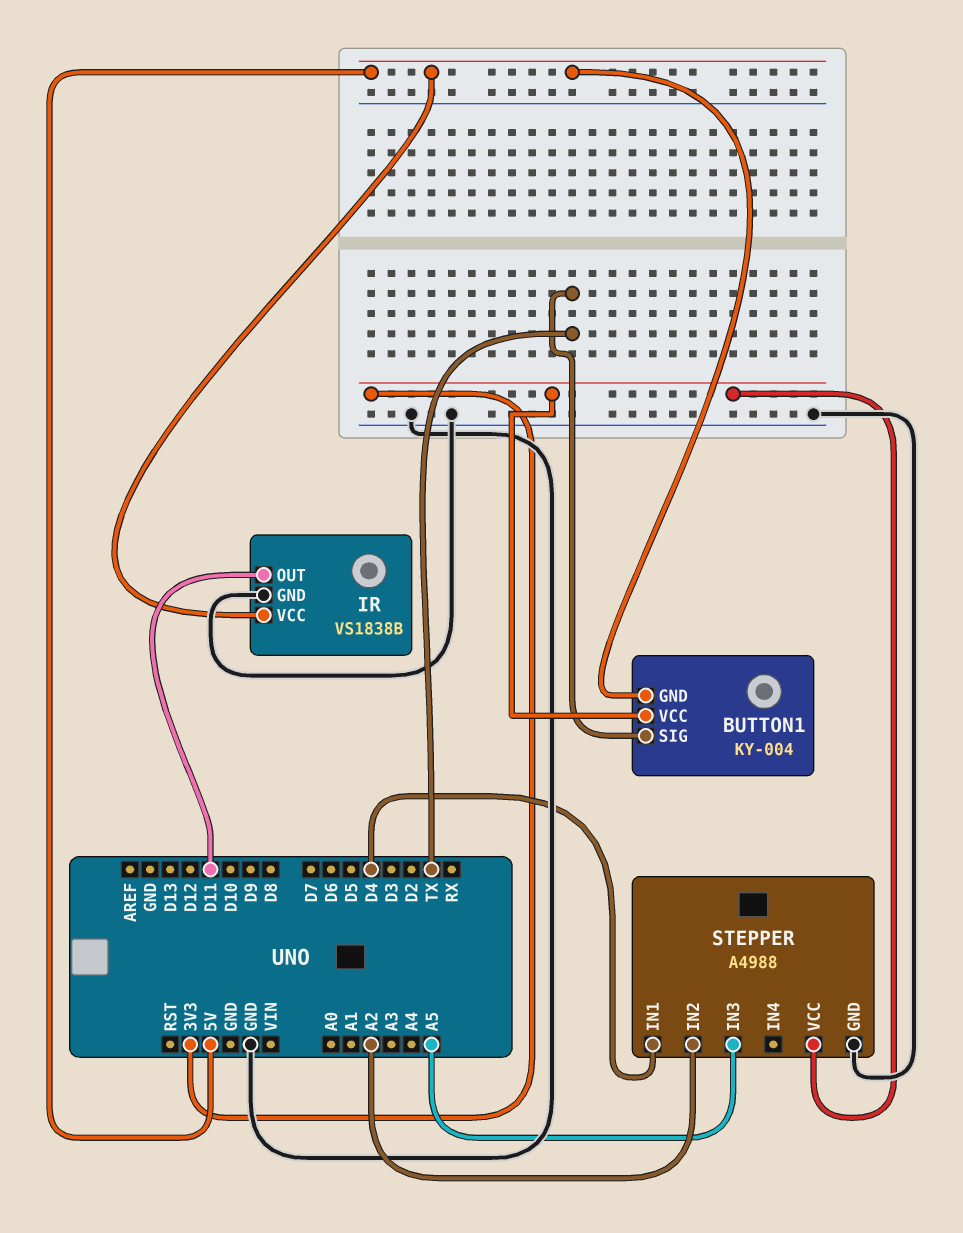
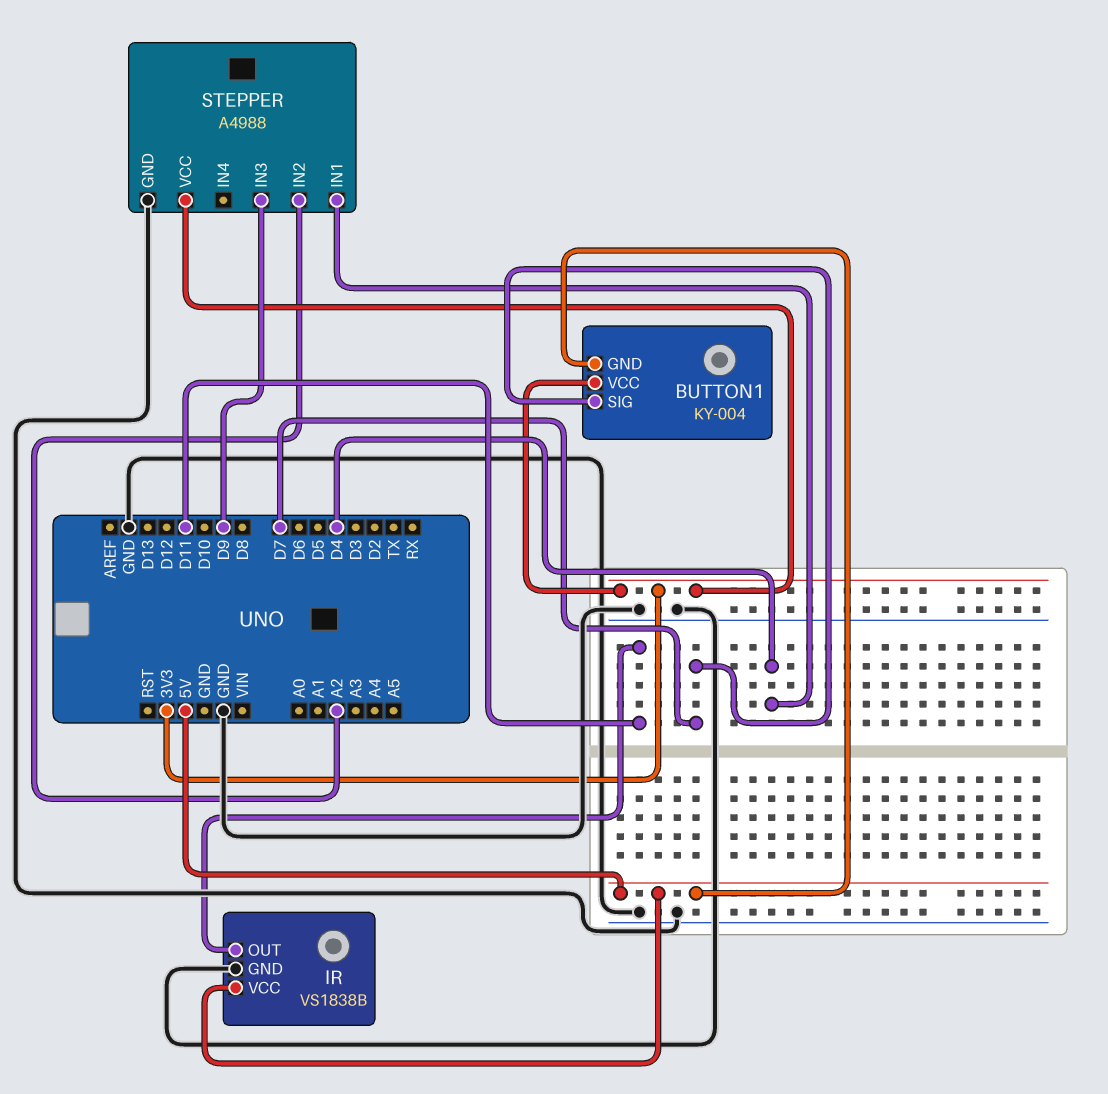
BUTTON1 pin SIG: TX -> D7
STEPPER pin IN3: A5 -> D9

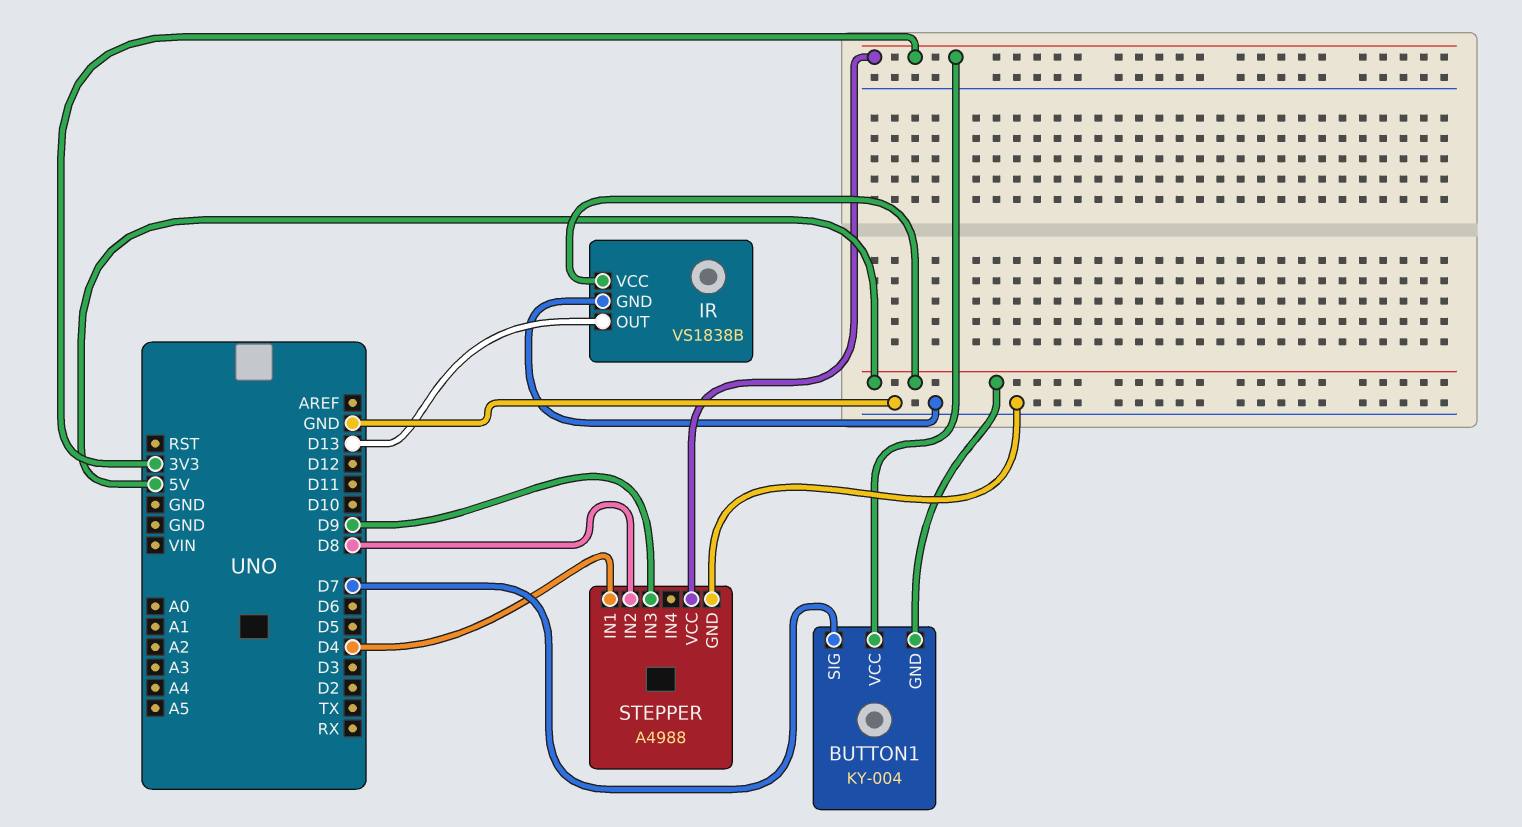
IR pin OUT: D11 -> D13
STEPPER pin IN2: A2 -> D8

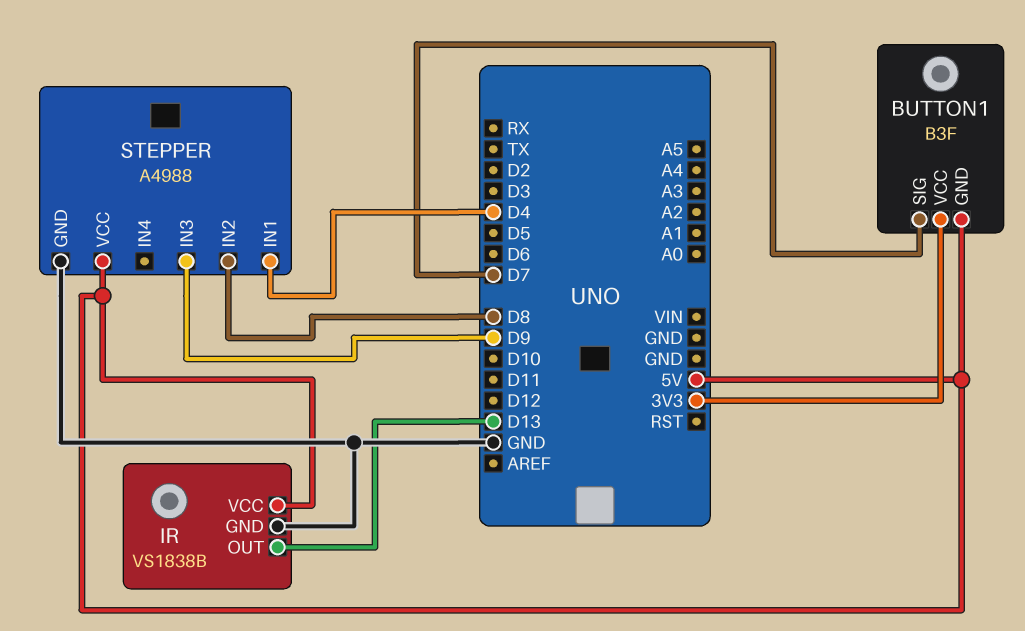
BUTTON1: KY-004 -> B3F
STEPPER pin VCC: 3V3 -> 5V

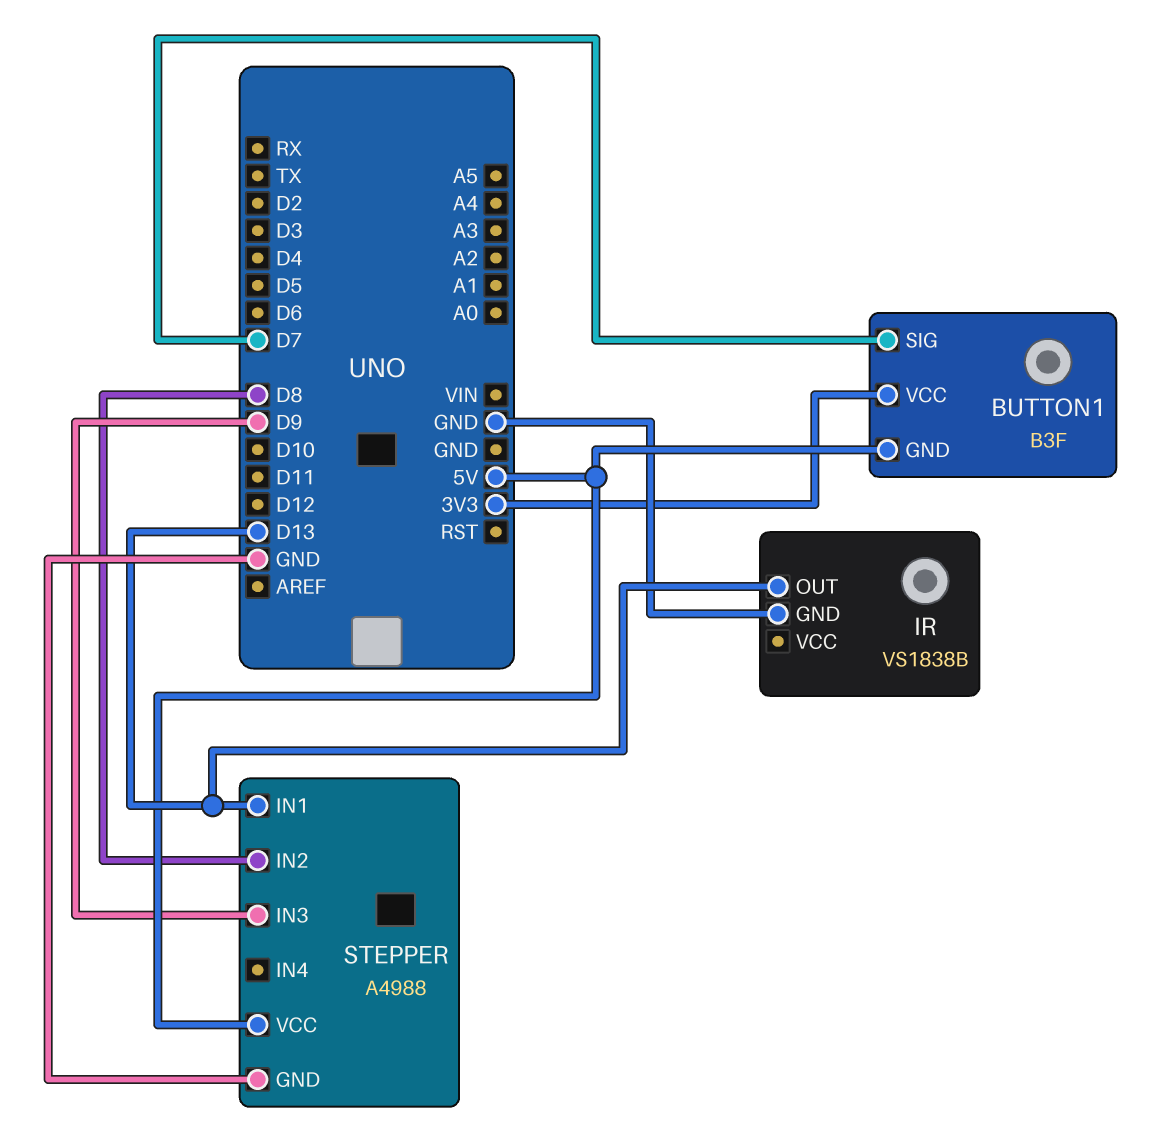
IR pin VCC: 5V -> none
STEPPER pin IN1: D4 -> D13

